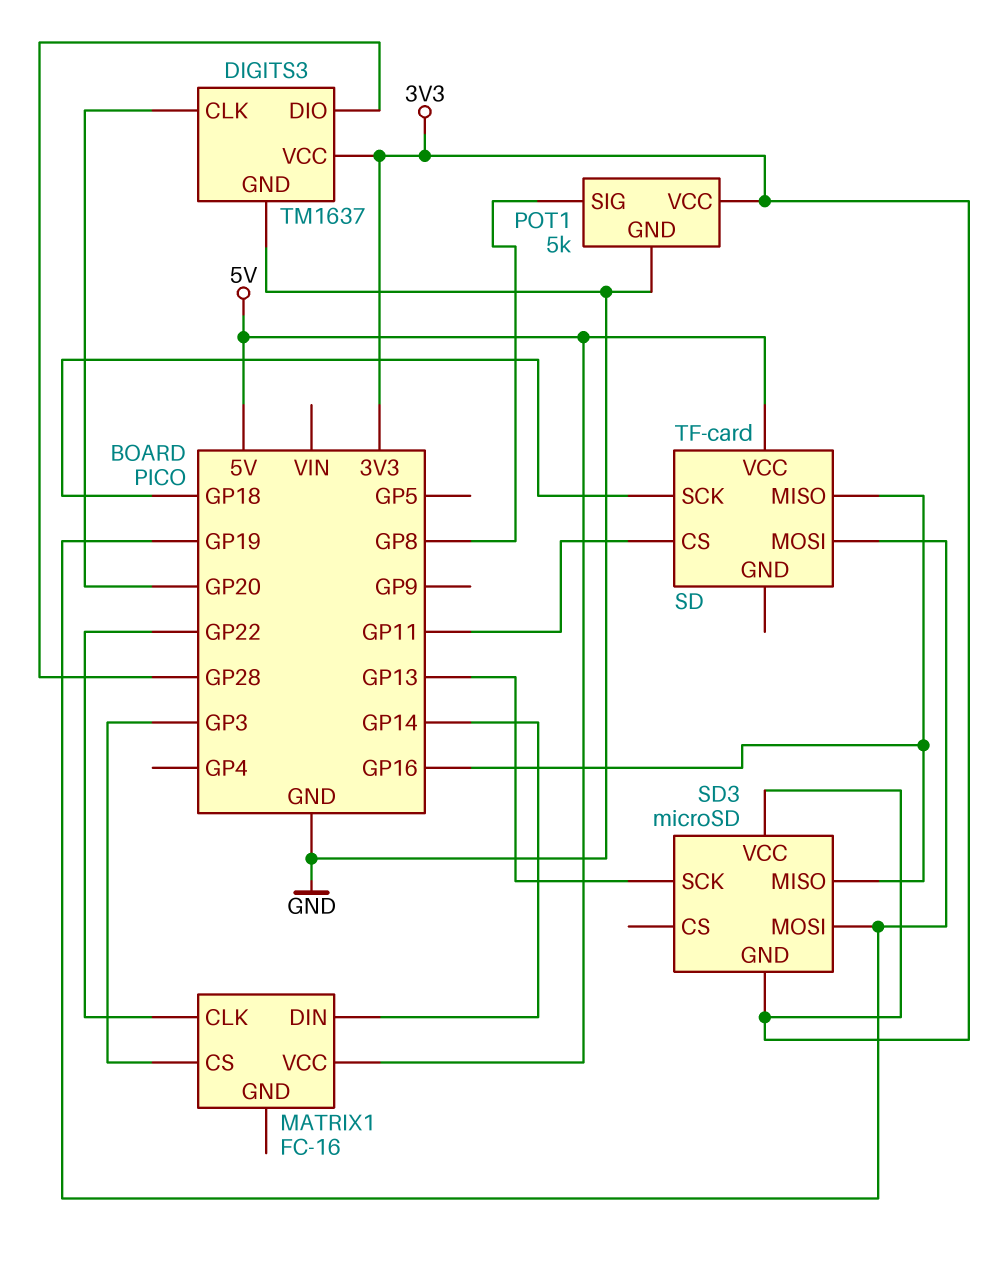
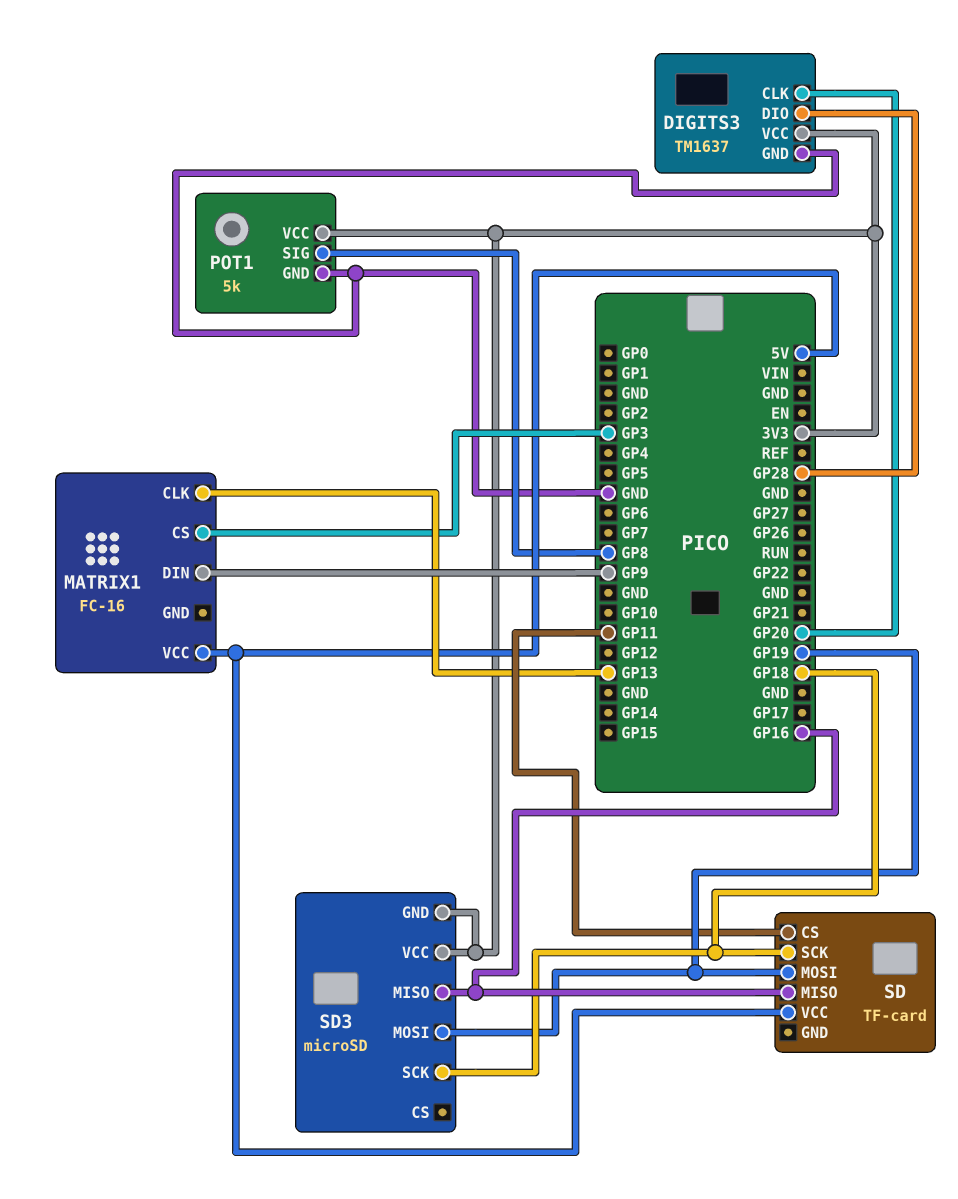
MATRIX1 pin CLK: GP22 -> GP13
MATRIX1 pin DIN: GP14 -> GP9
SD3 pin SCK: GP13 -> GP18

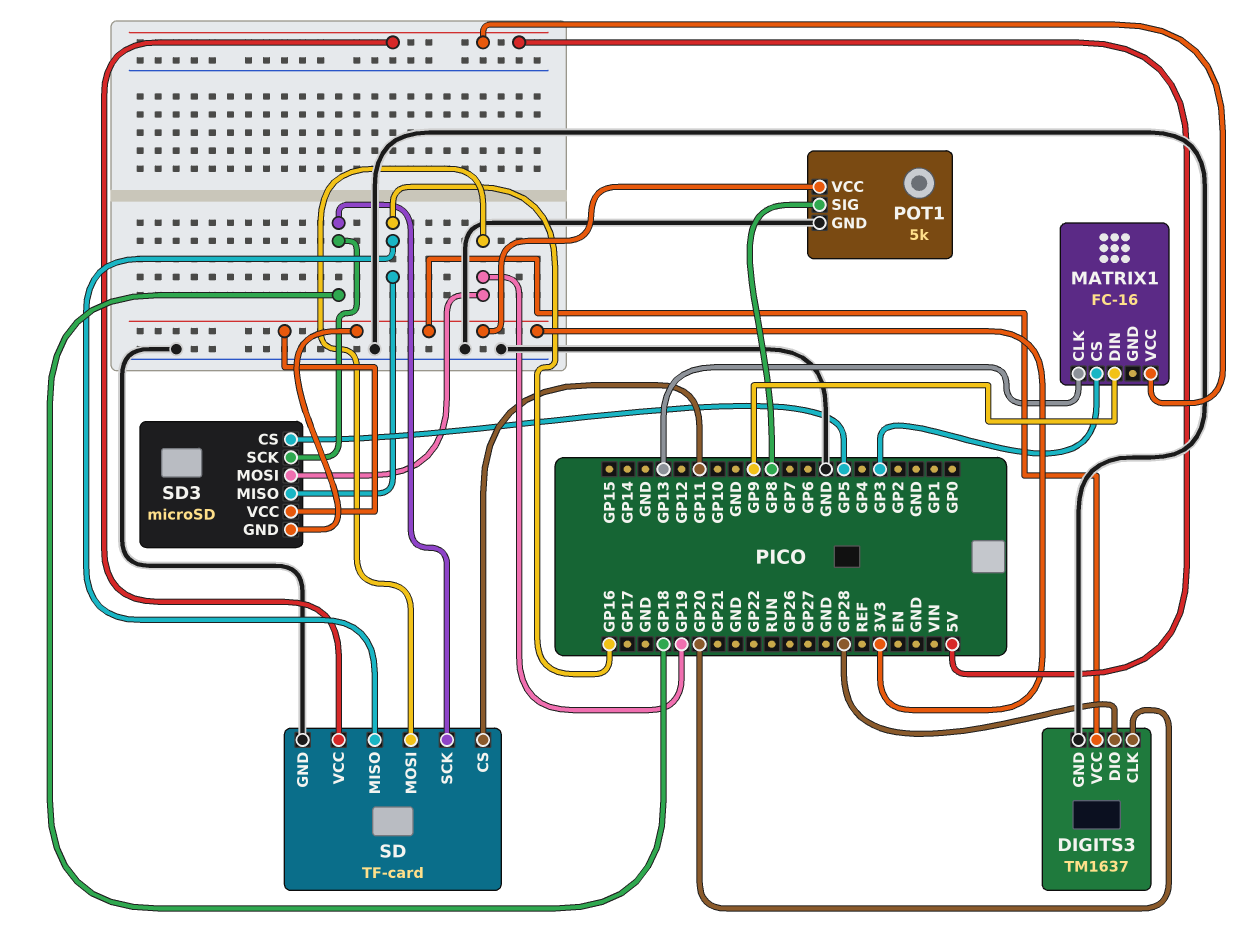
SD pin GND: none -> GND
SD3 pin CS: none -> GP5

